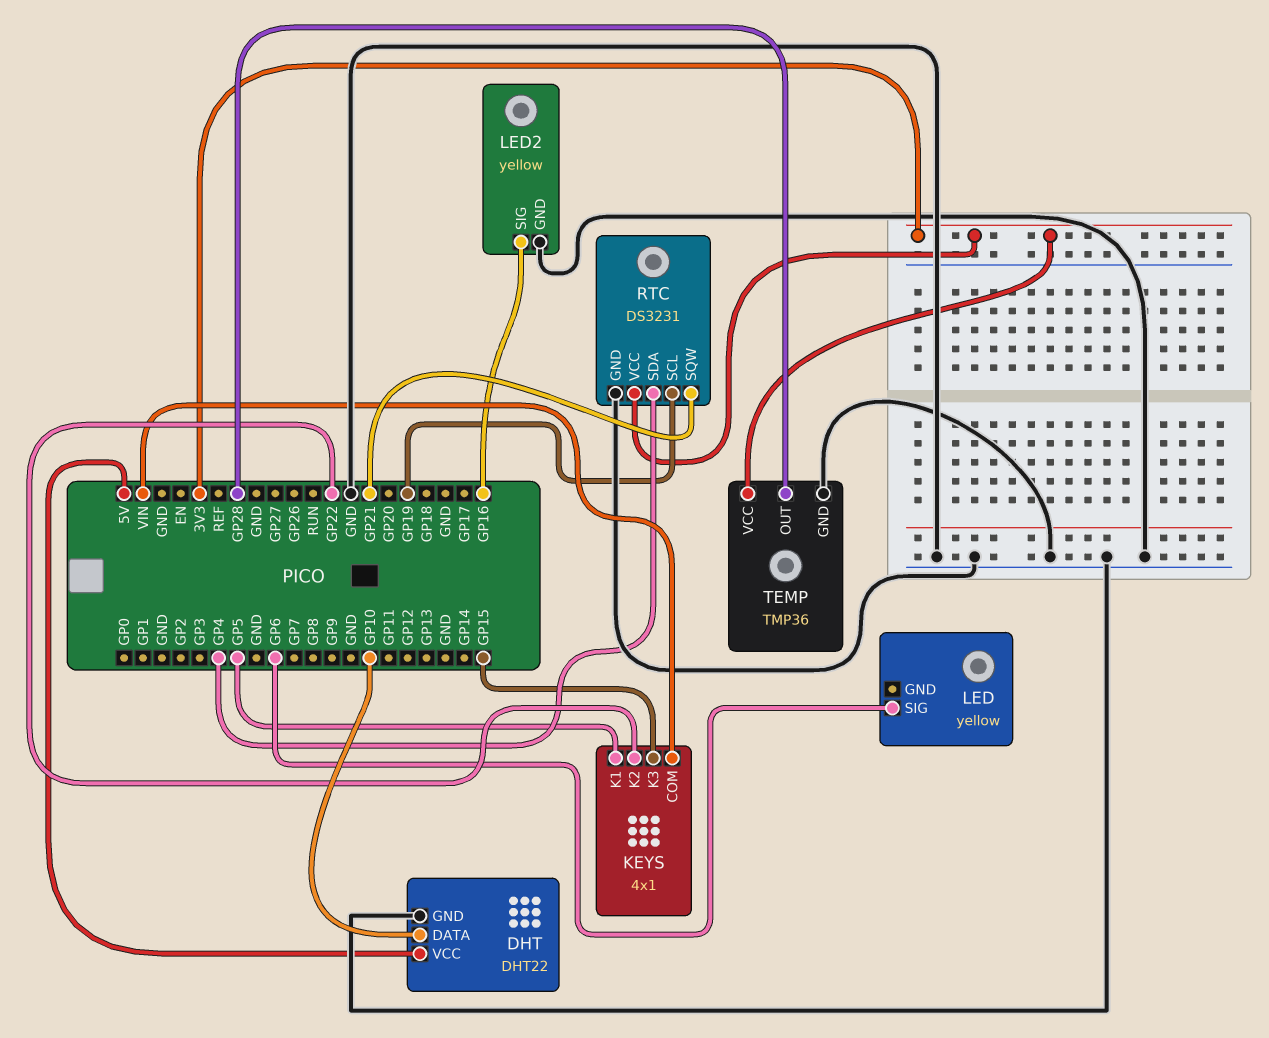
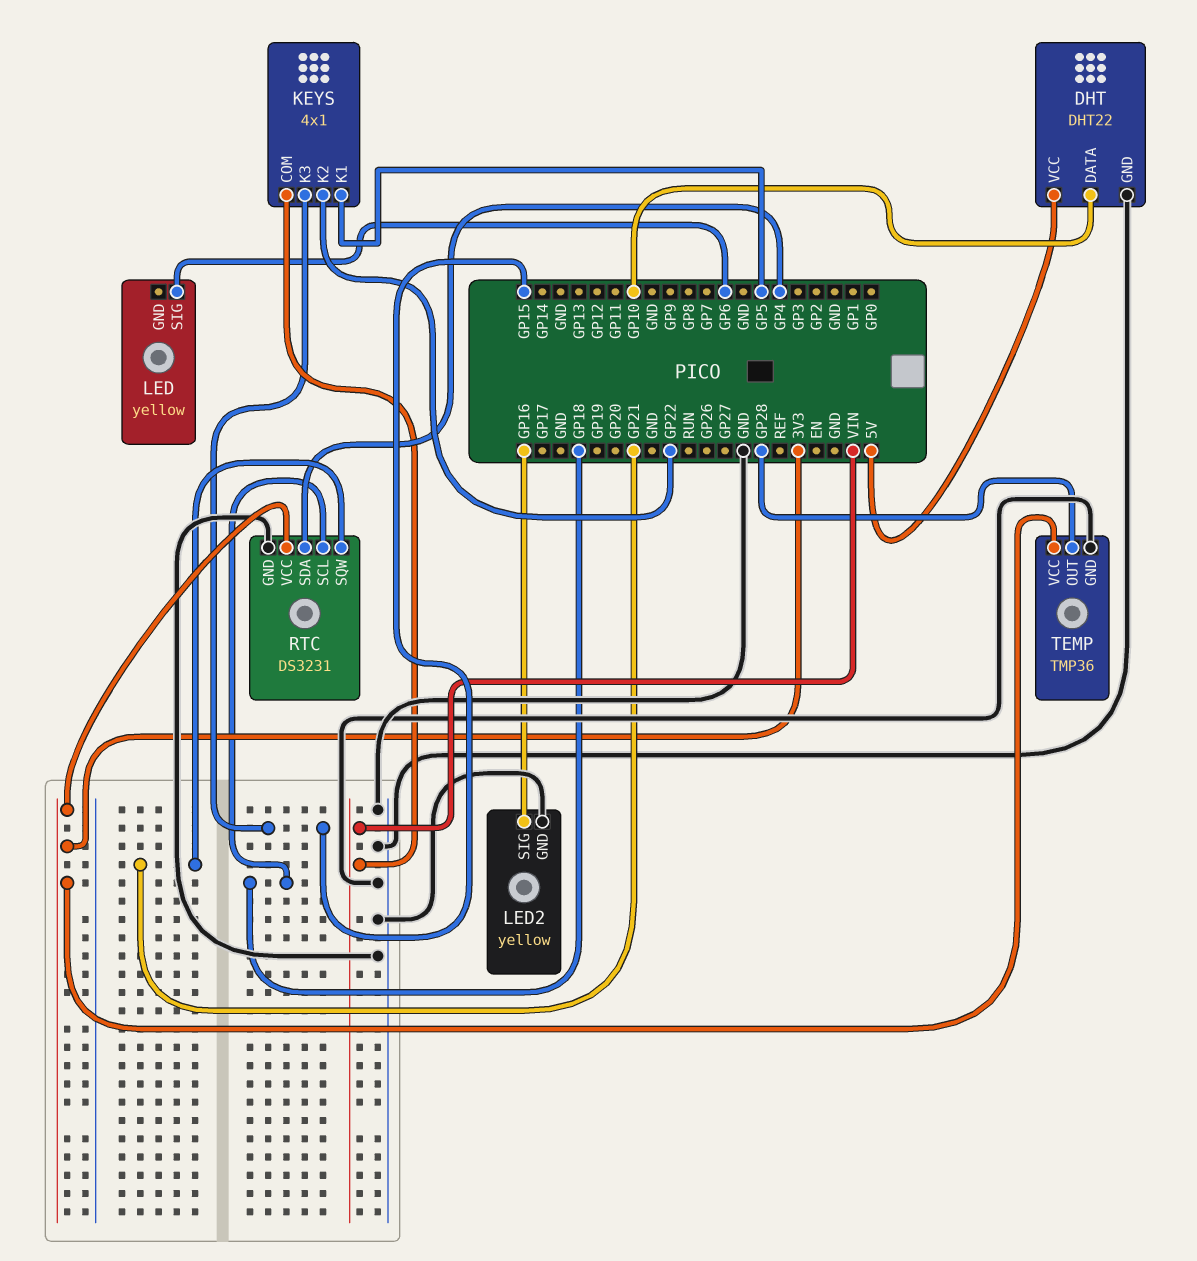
RTC pin SCL: GP19 -> GP18

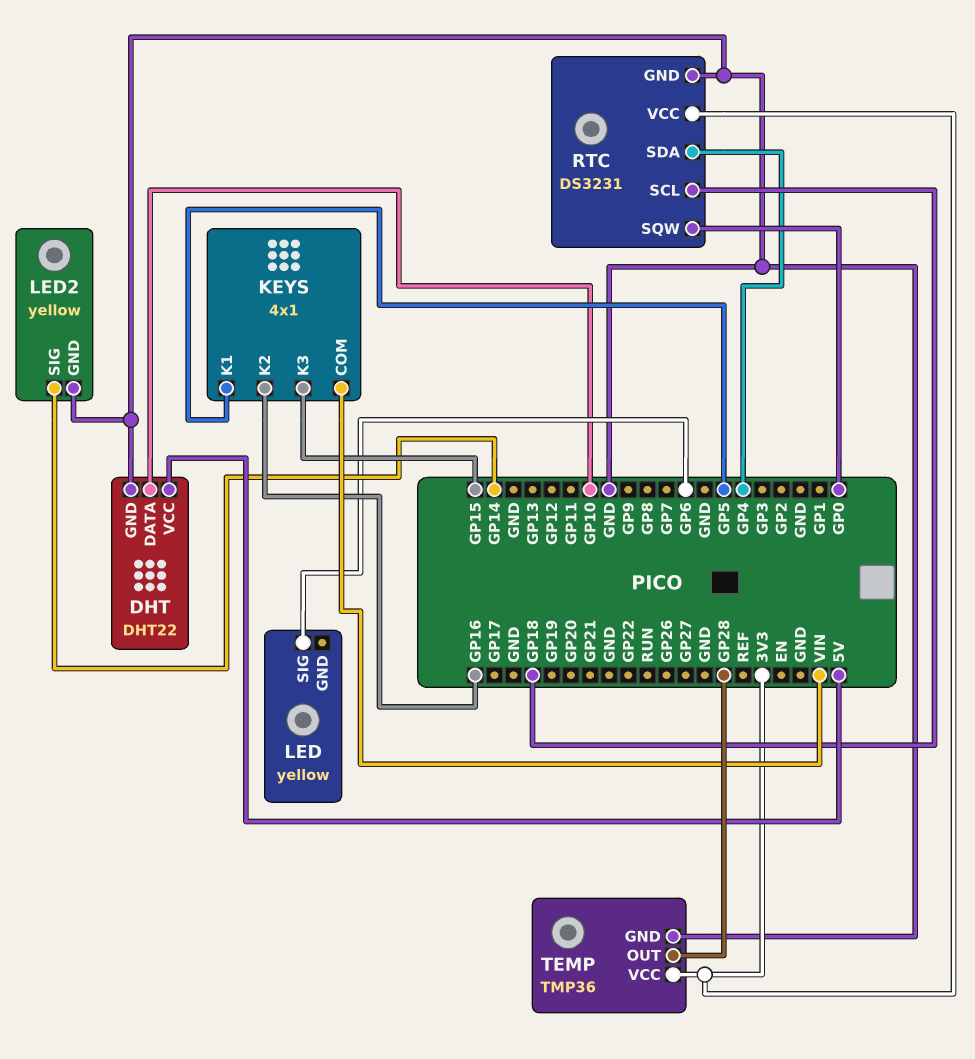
KEYS pin K2: GP22 -> GP16
LED2 pin SIG: GP16 -> GP14
RTC pin SQW: GP21 -> GP0

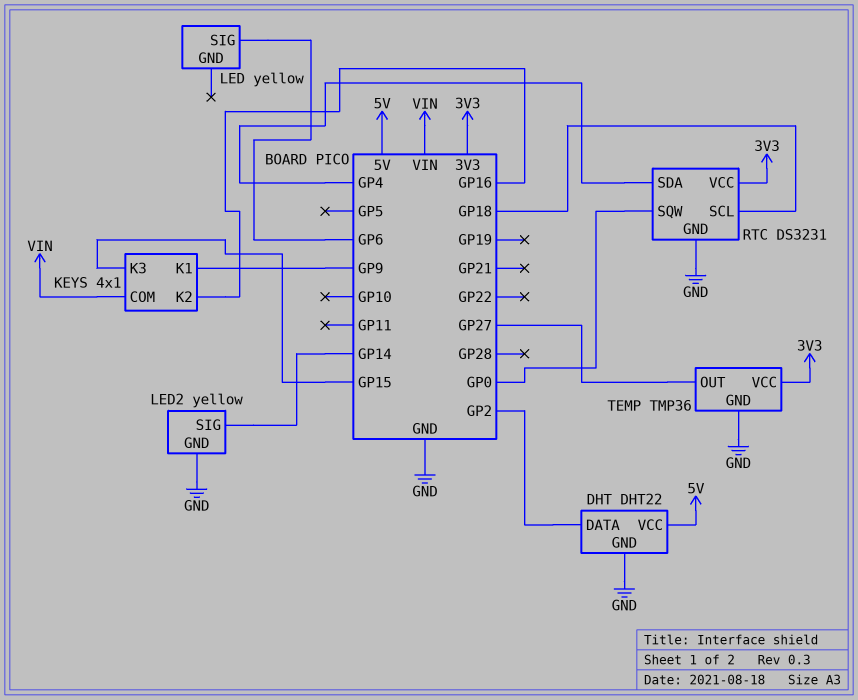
DHT pin DATA: GP10 -> GP2
KEYS pin K1: GP5 -> GP9
TEMP pin OUT: GP28 -> GP27

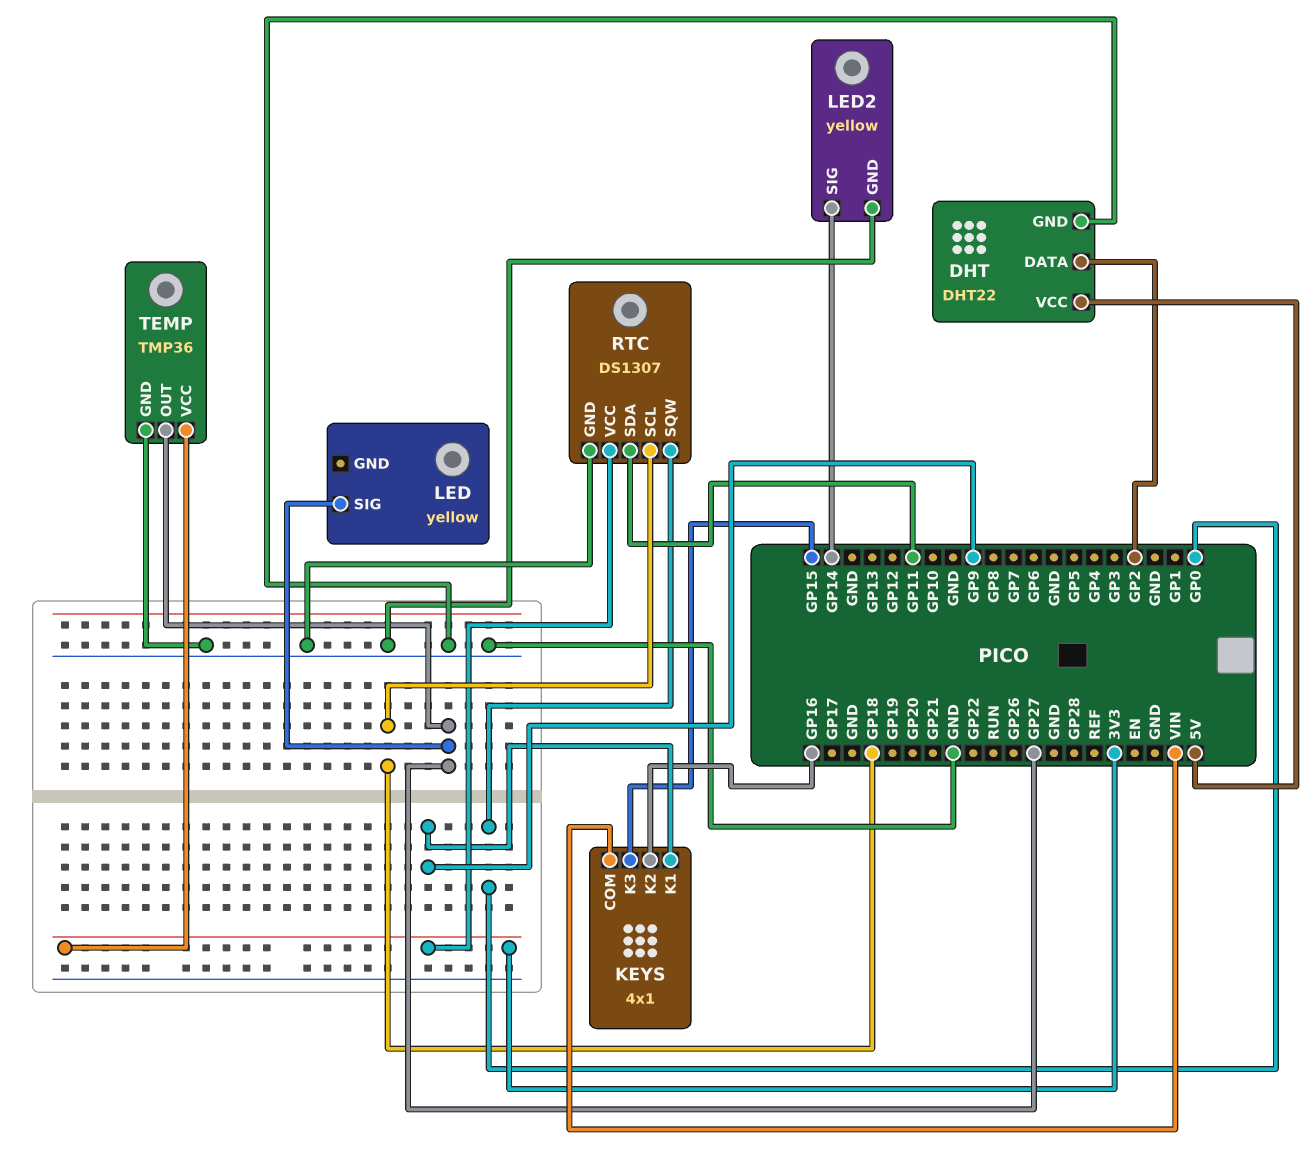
LED pin SIG: GP6 -> GP27
RTC: DS3231 -> DS1307
RTC pin SDA: GP4 -> GP11

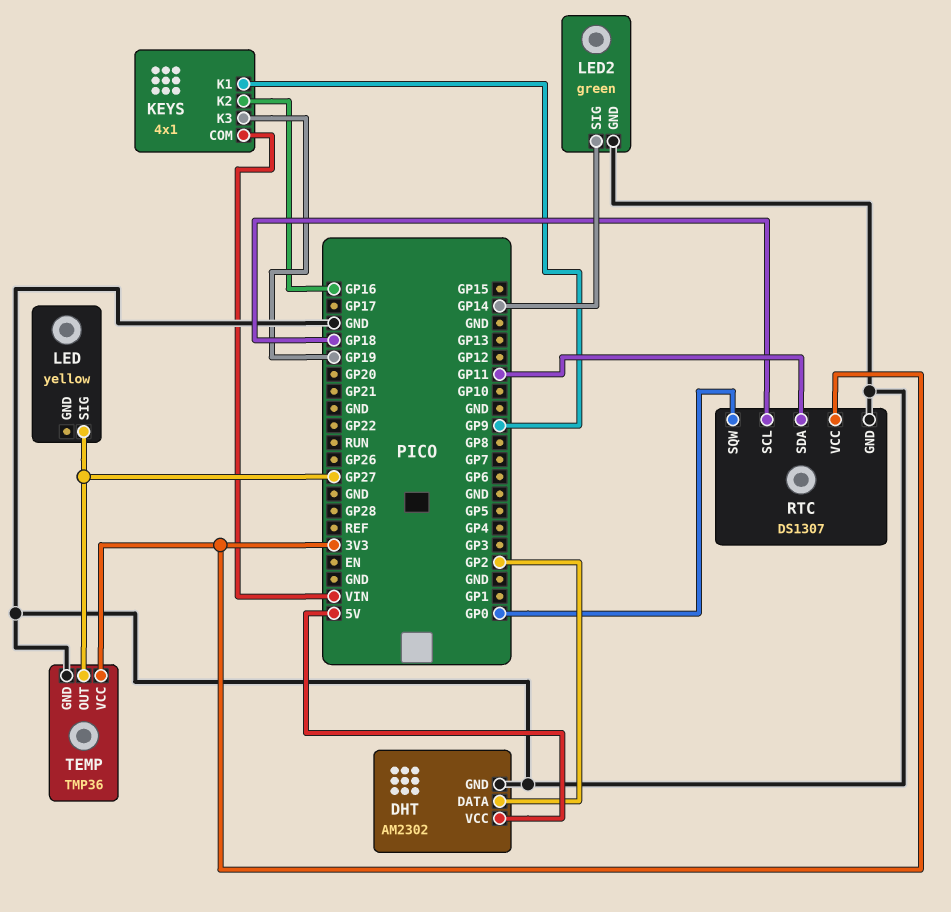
DHT: DHT22 -> AM2302
KEYS pin K3: GP15 -> GP19
LED2: yellow -> green

